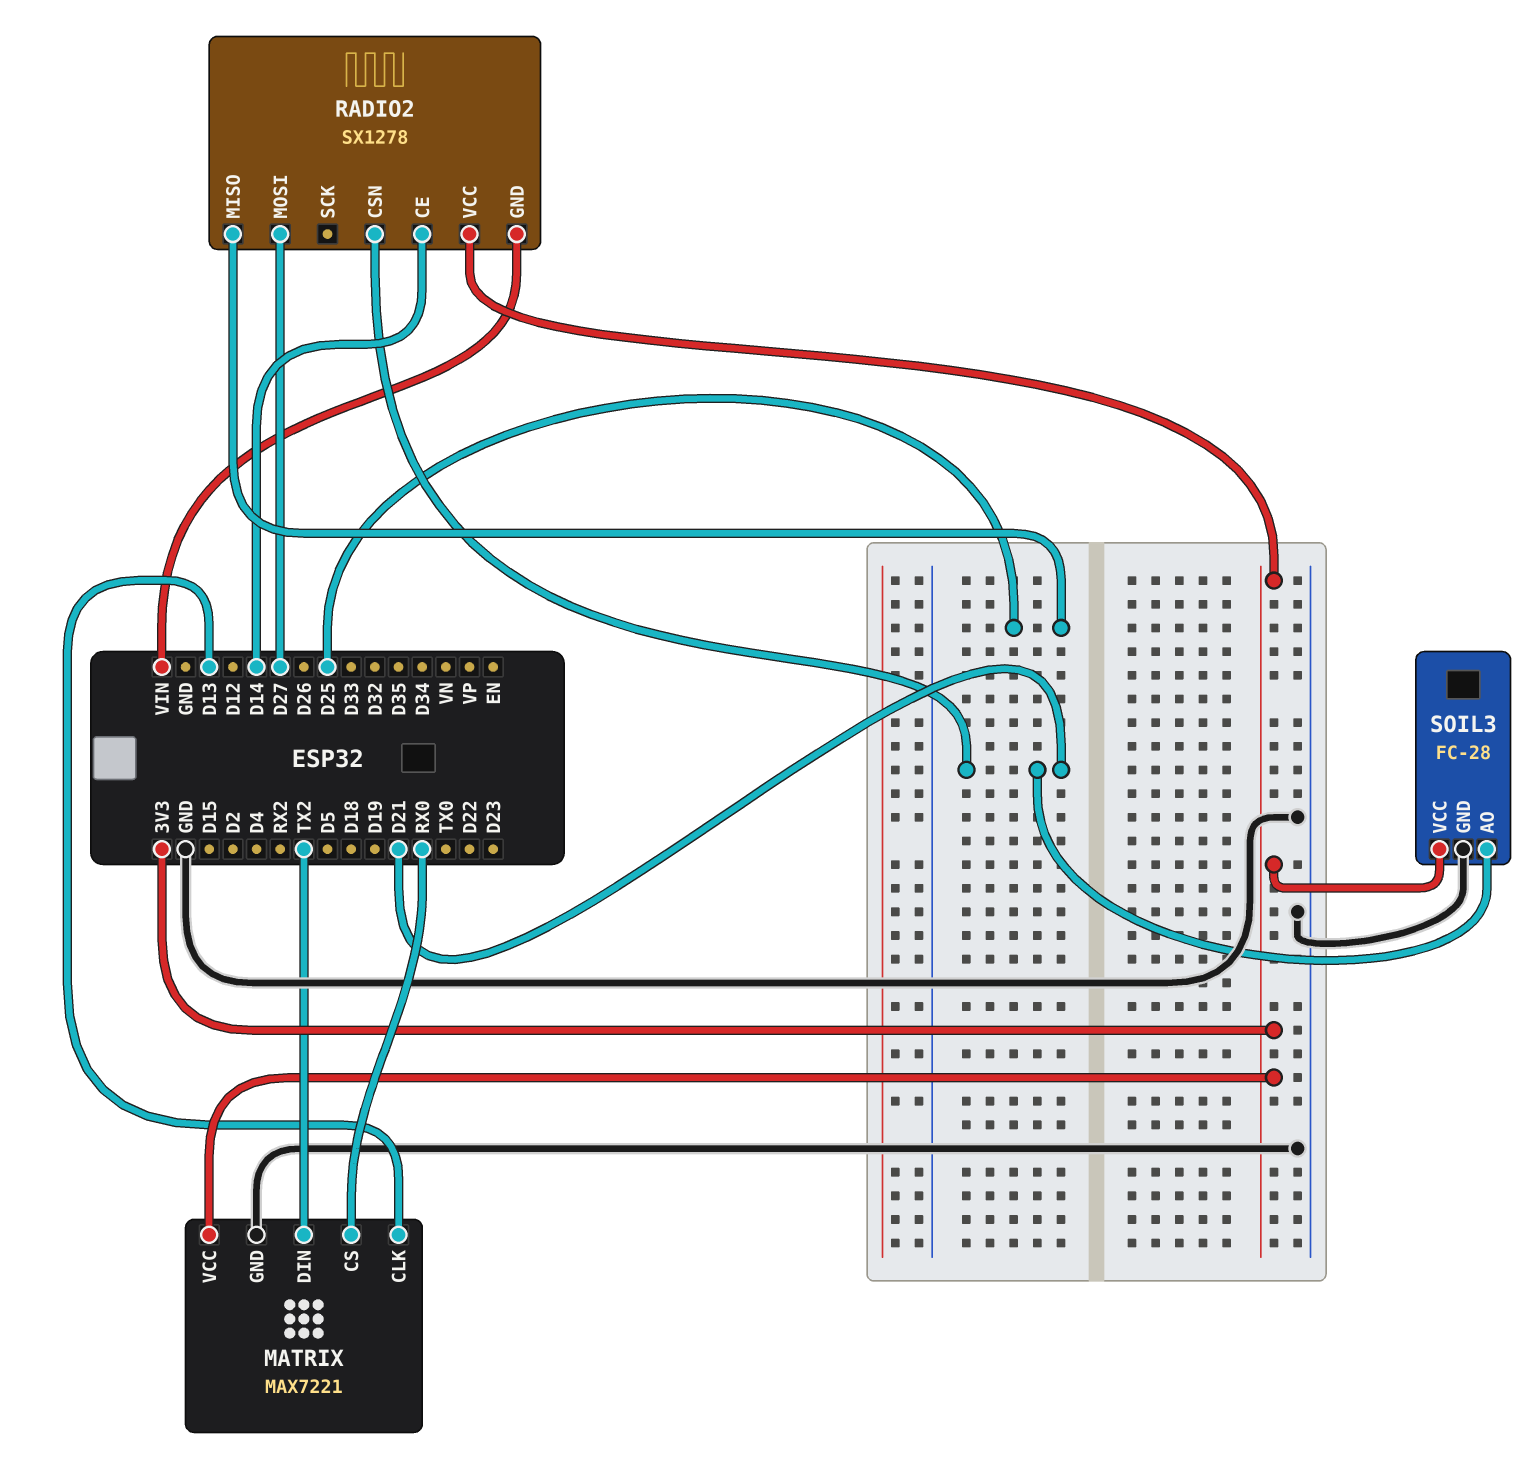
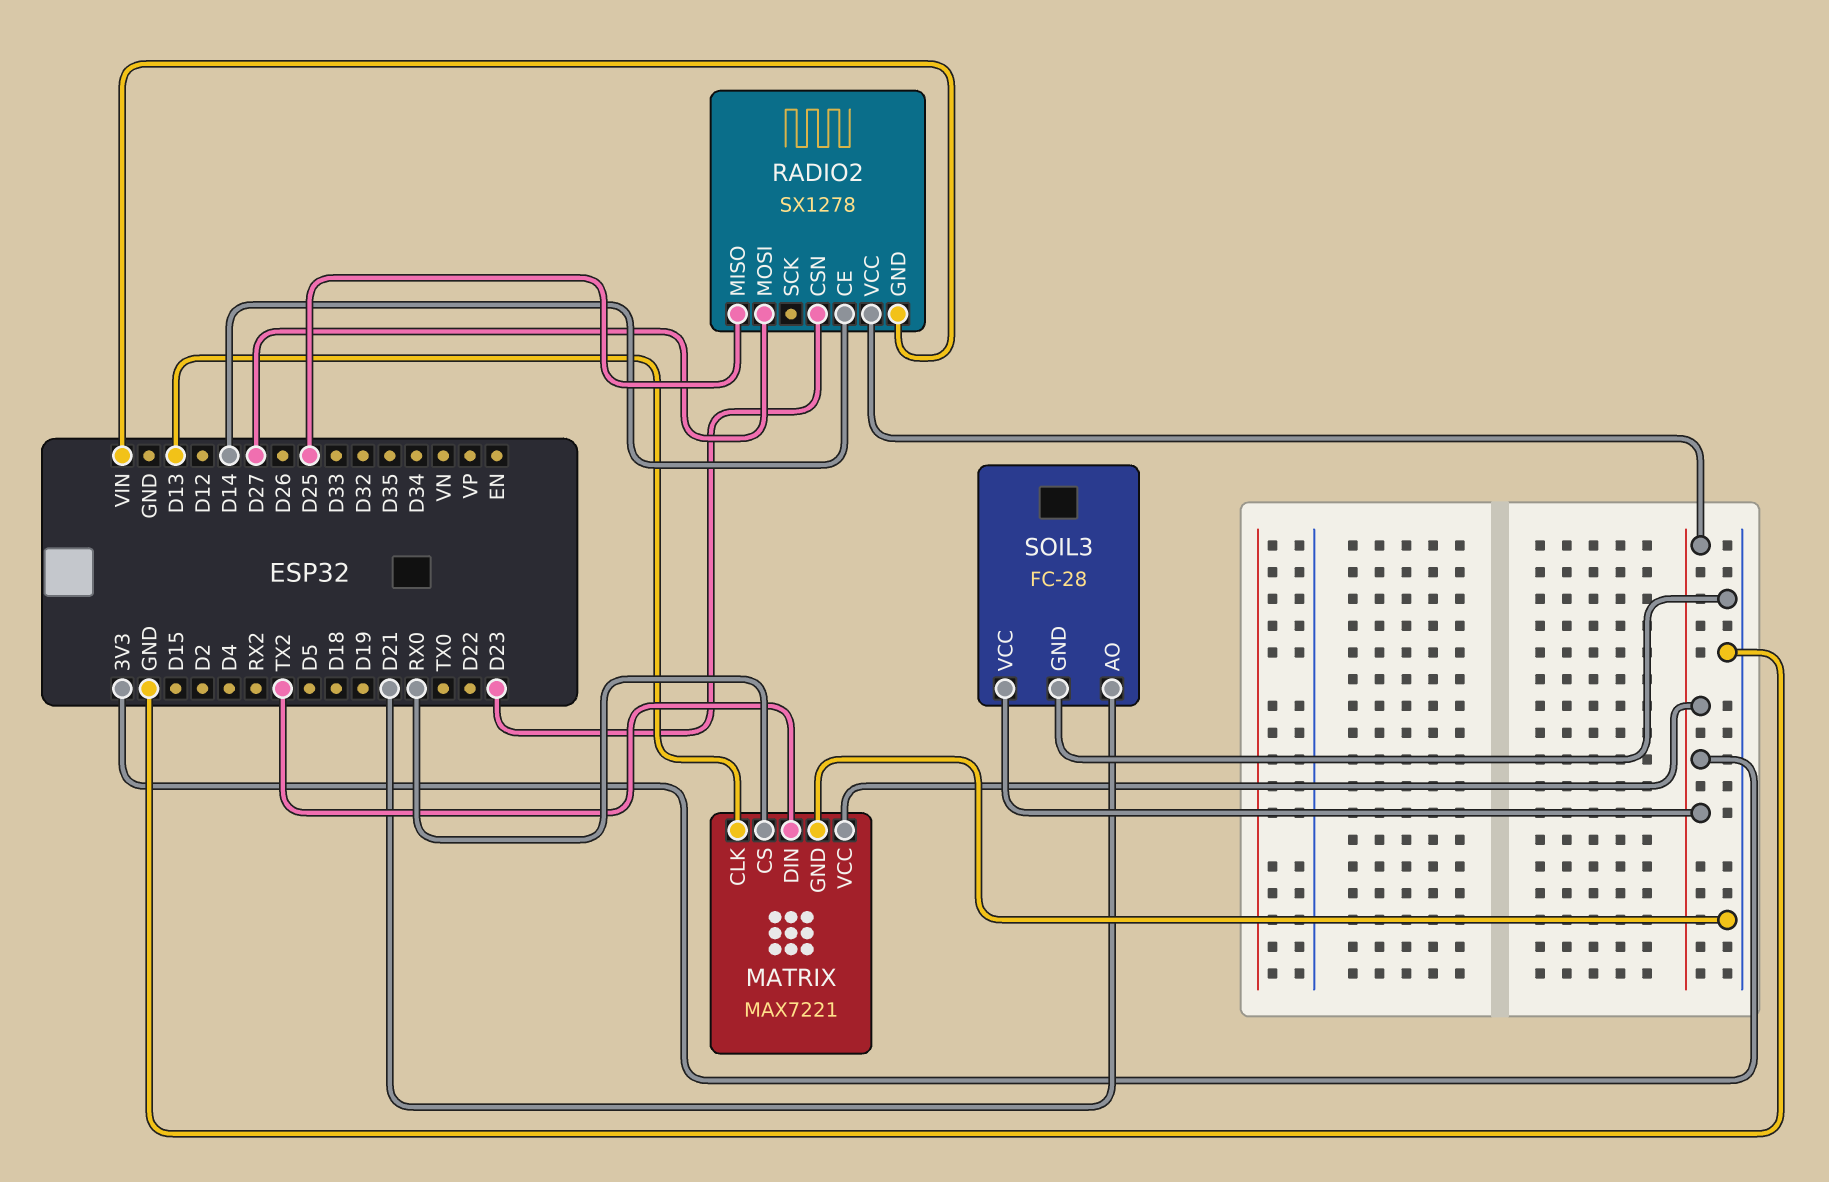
RADIO2 pin CSN: D21 -> D23

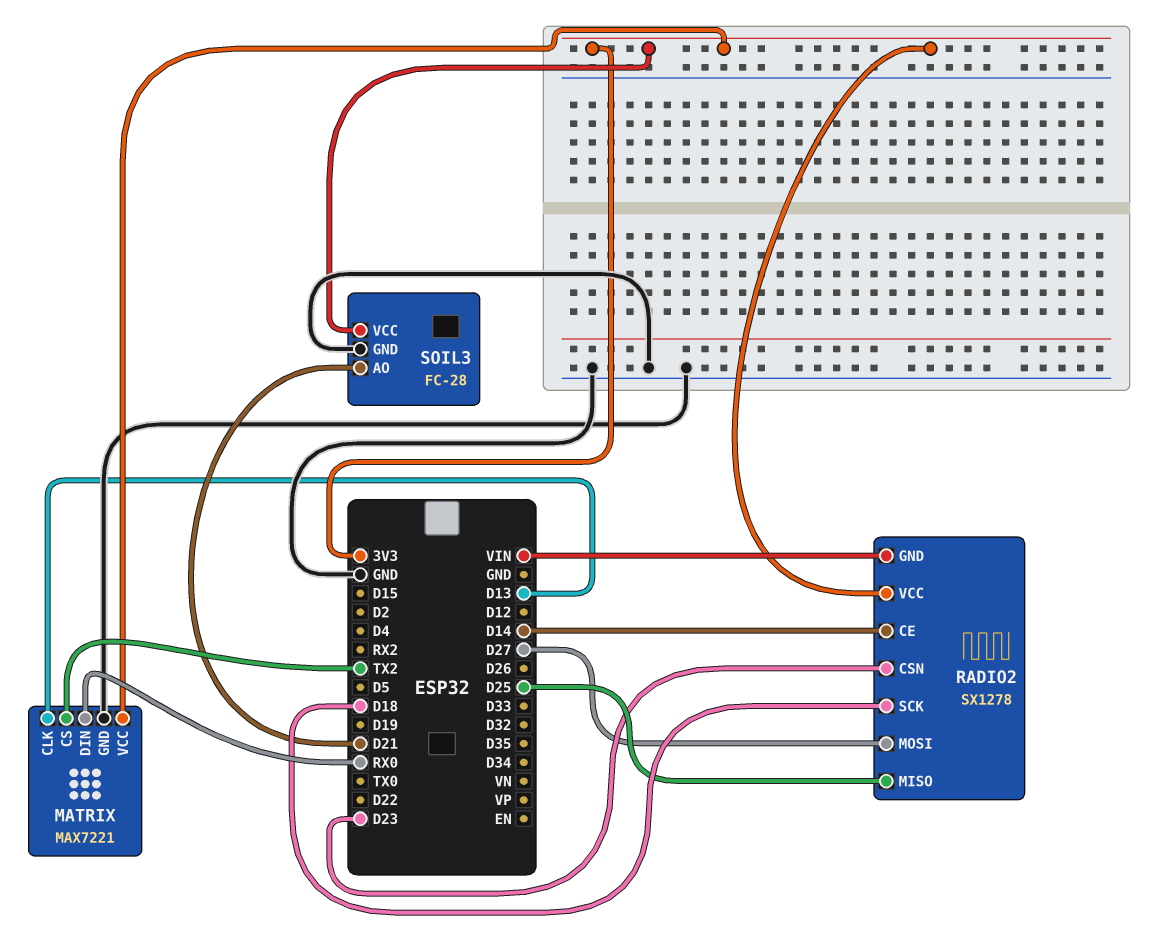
MATRIX pin CS: RX0 -> TX2
MATRIX pin DIN: TX2 -> RX0
RADIO2 pin SCK: none -> D18

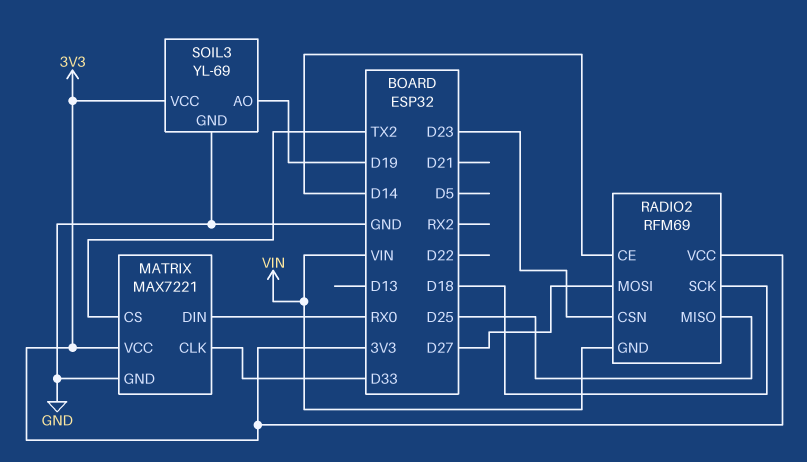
MATRIX pin CLK: D13 -> D33
RADIO2: SX1278 -> RFM69
SOIL3: FC-28 -> YL-69
SOIL3 pin AO: D21 -> D19

